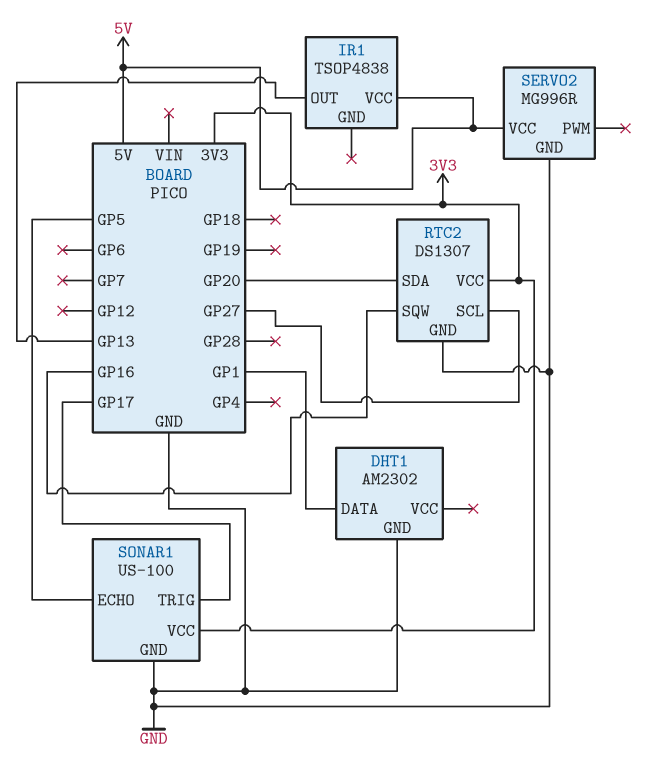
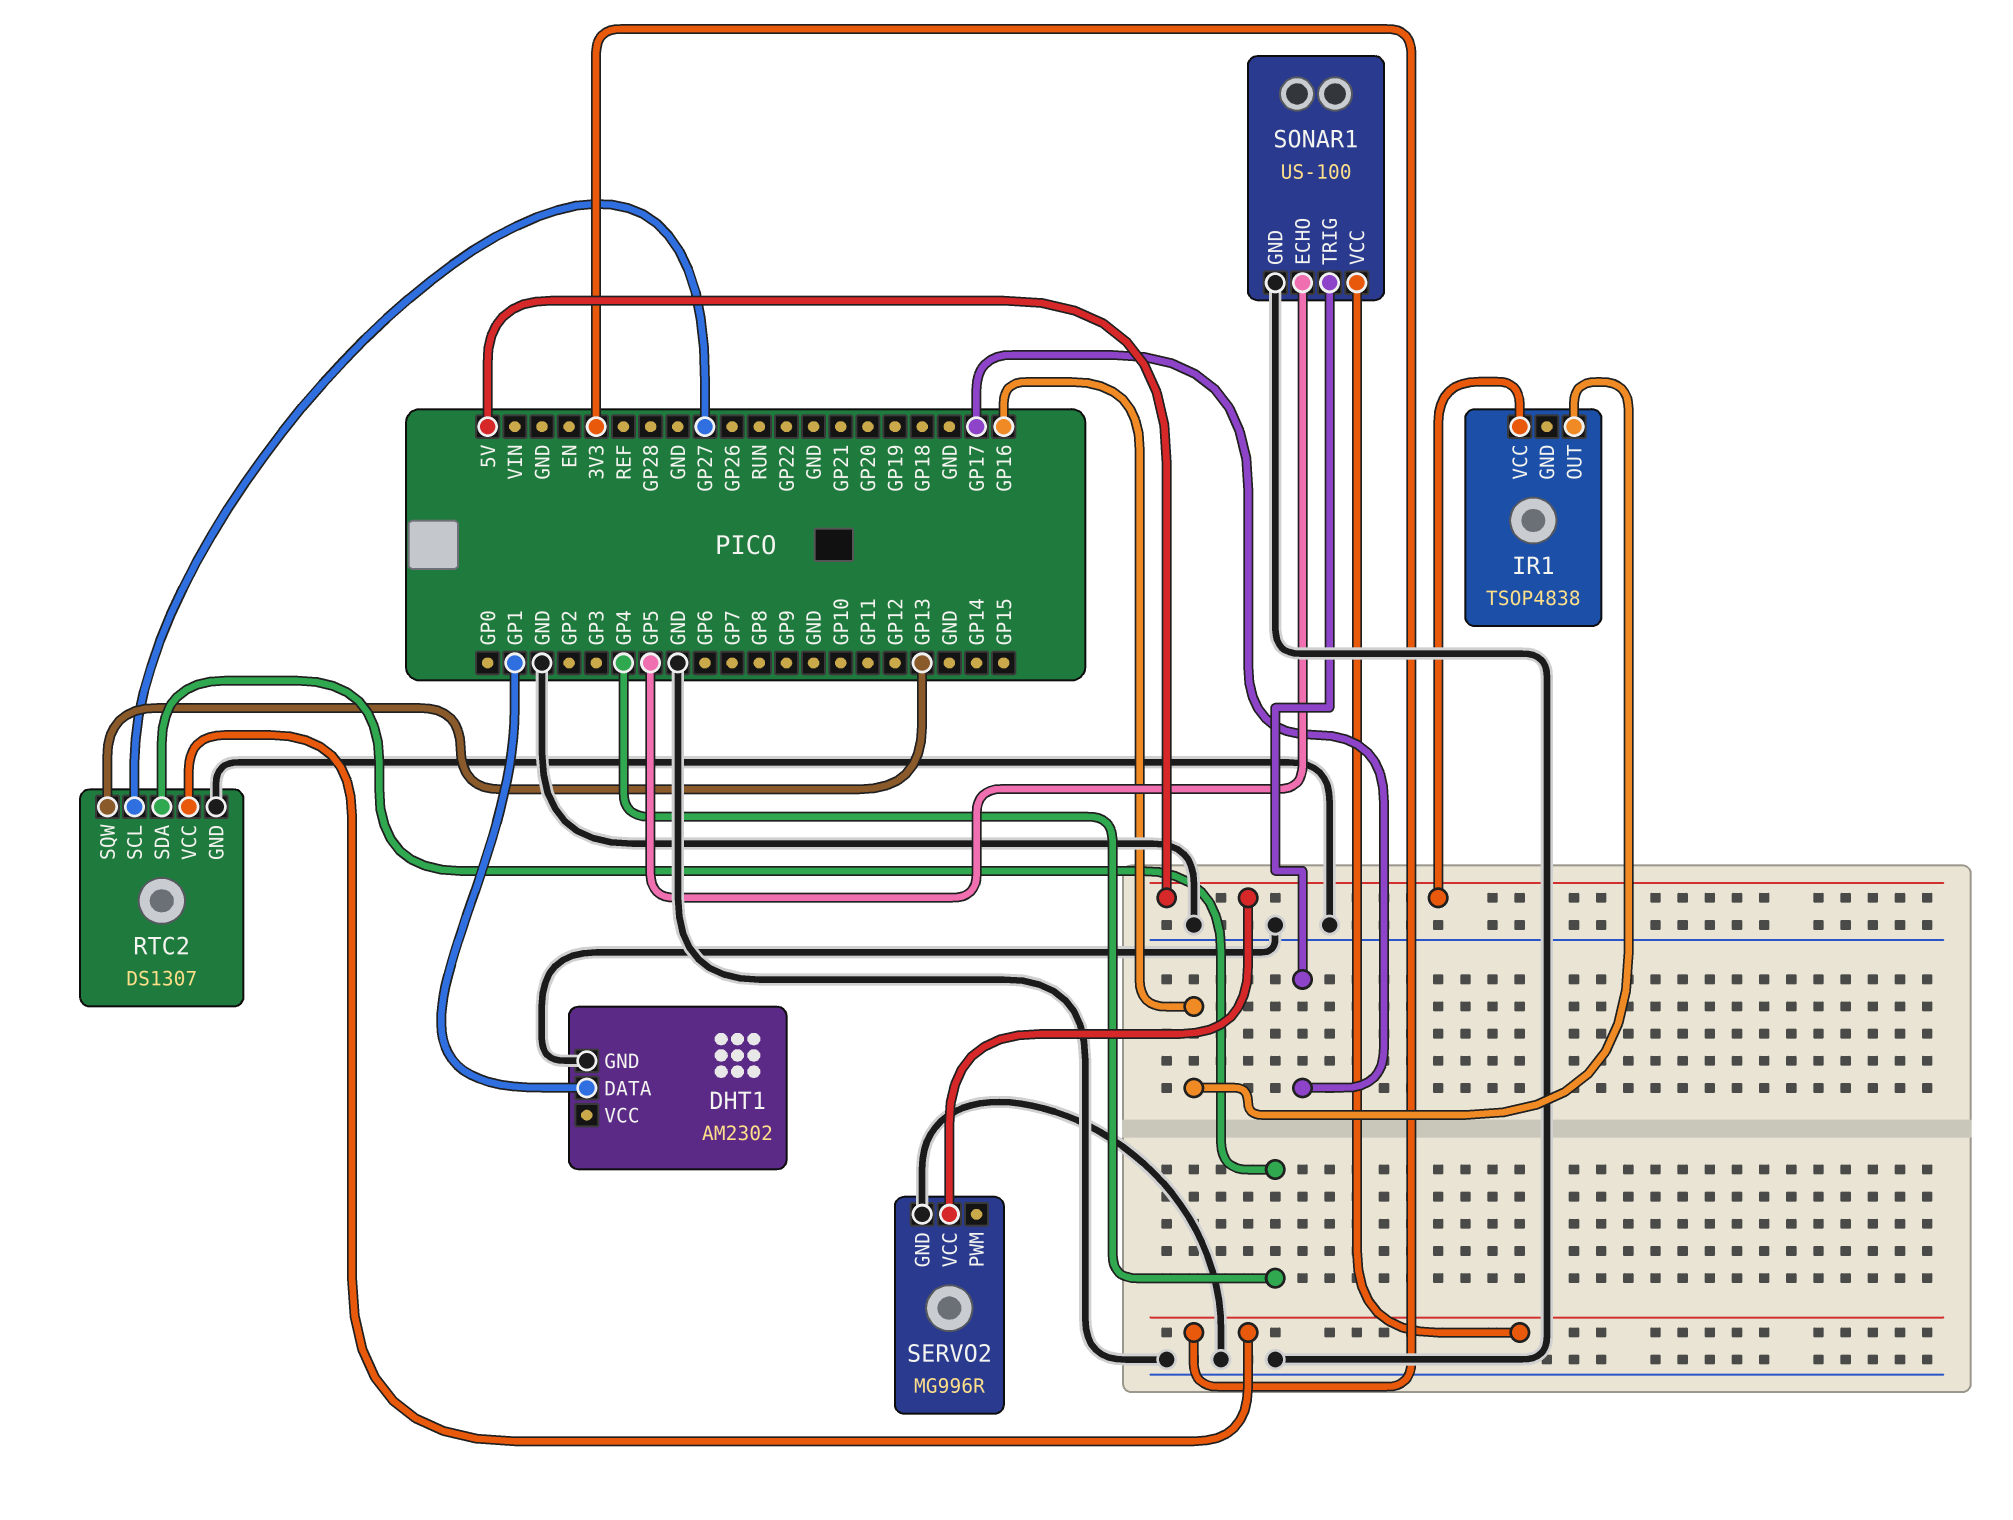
IR1 pin OUT: GP13 -> GP16
RTC2 pin SDA: GP20 -> GP4
RTC2 pin SQW: GP16 -> GP13

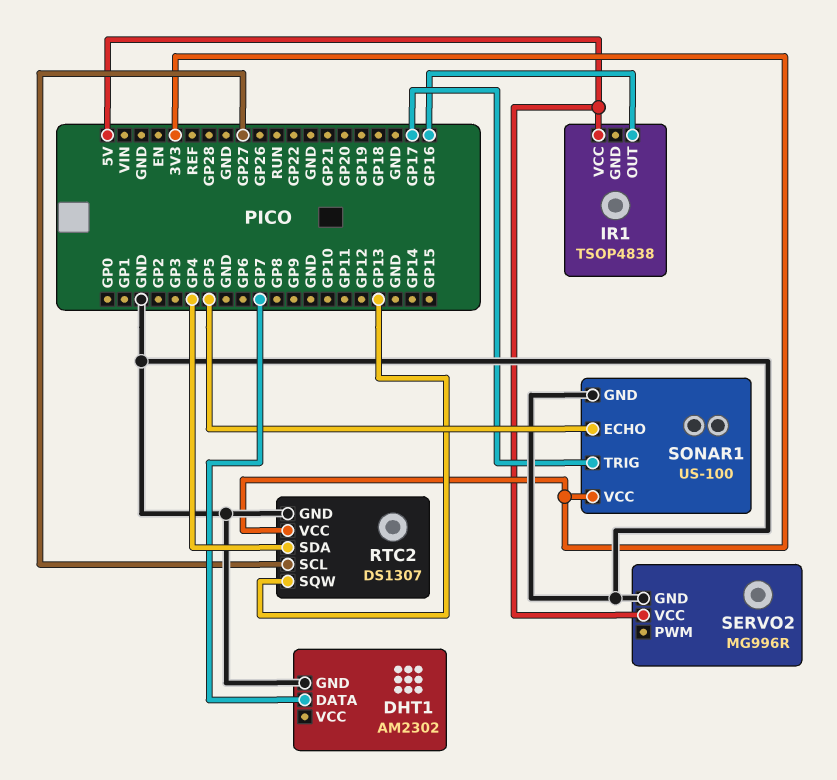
DHT1 pin DATA: GP1 -> GP7

